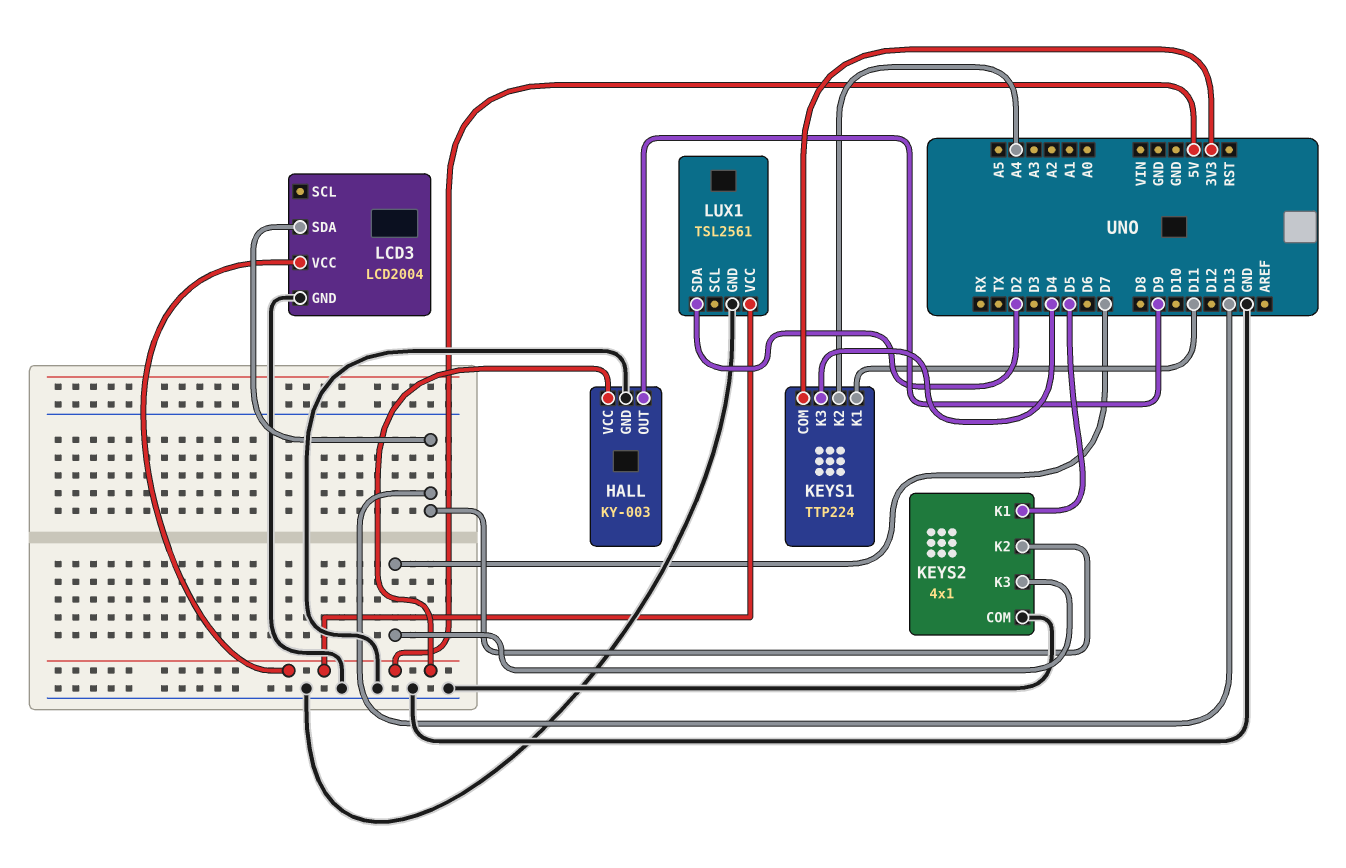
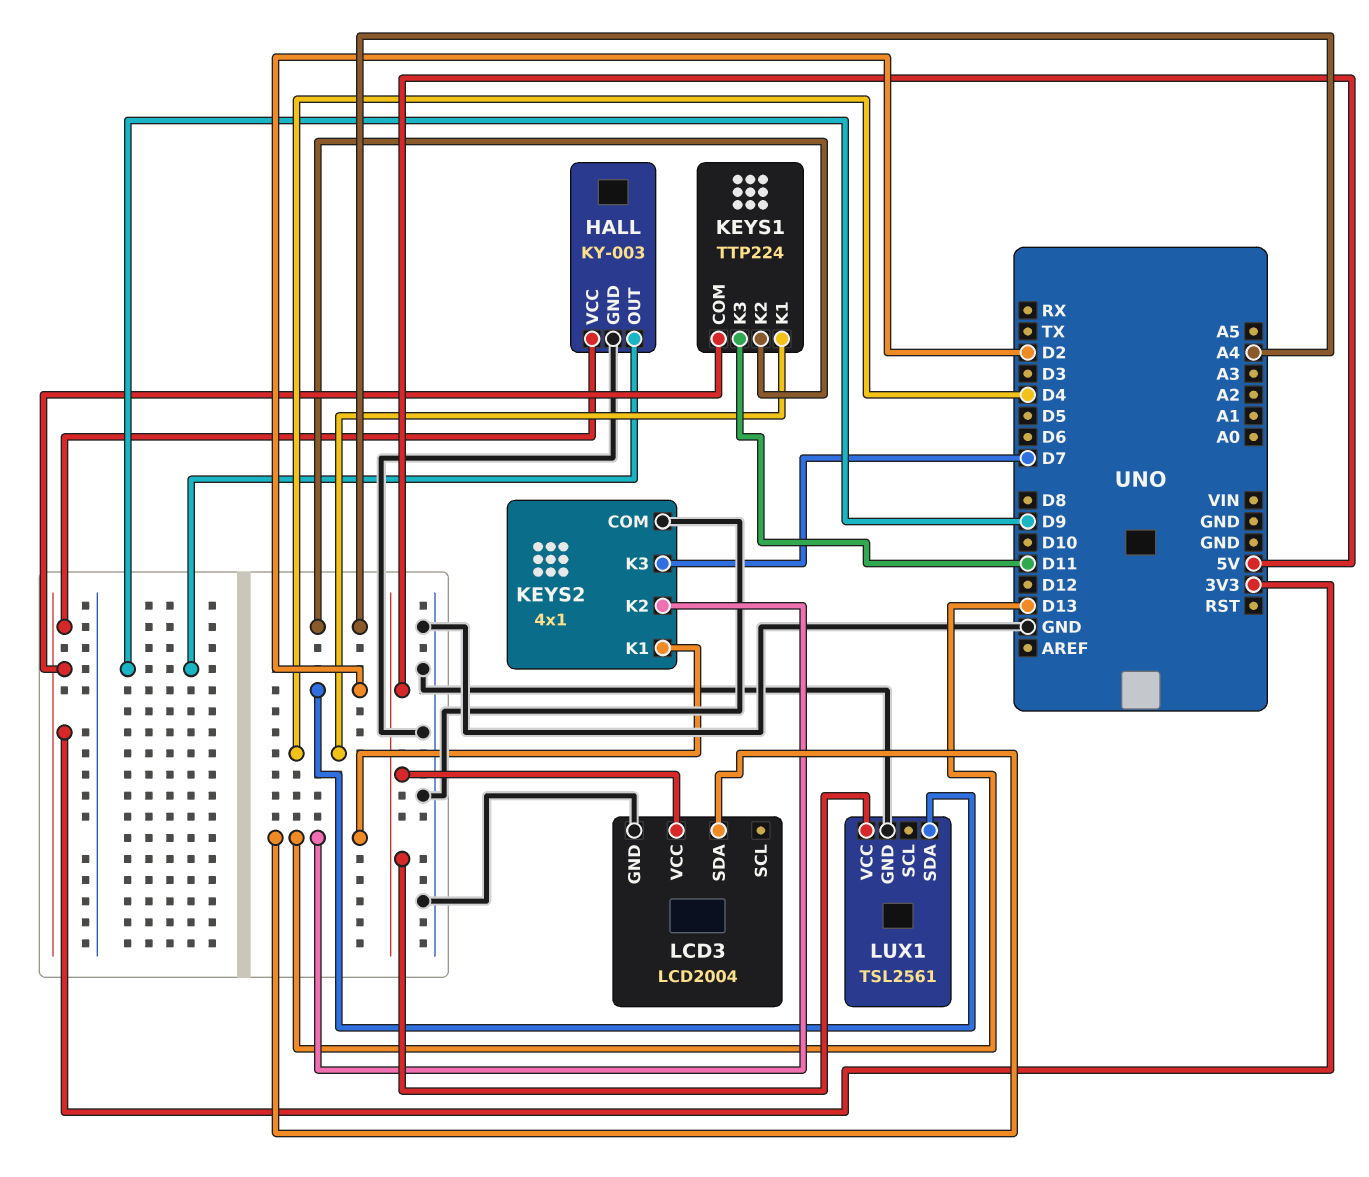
HALL pin VCC: 5V -> 3V3
KEYS1 pin K1: D11 -> D4
KEYS1 pin K3: D4 -> D11
KEYS2 pin K1: D5 -> D13

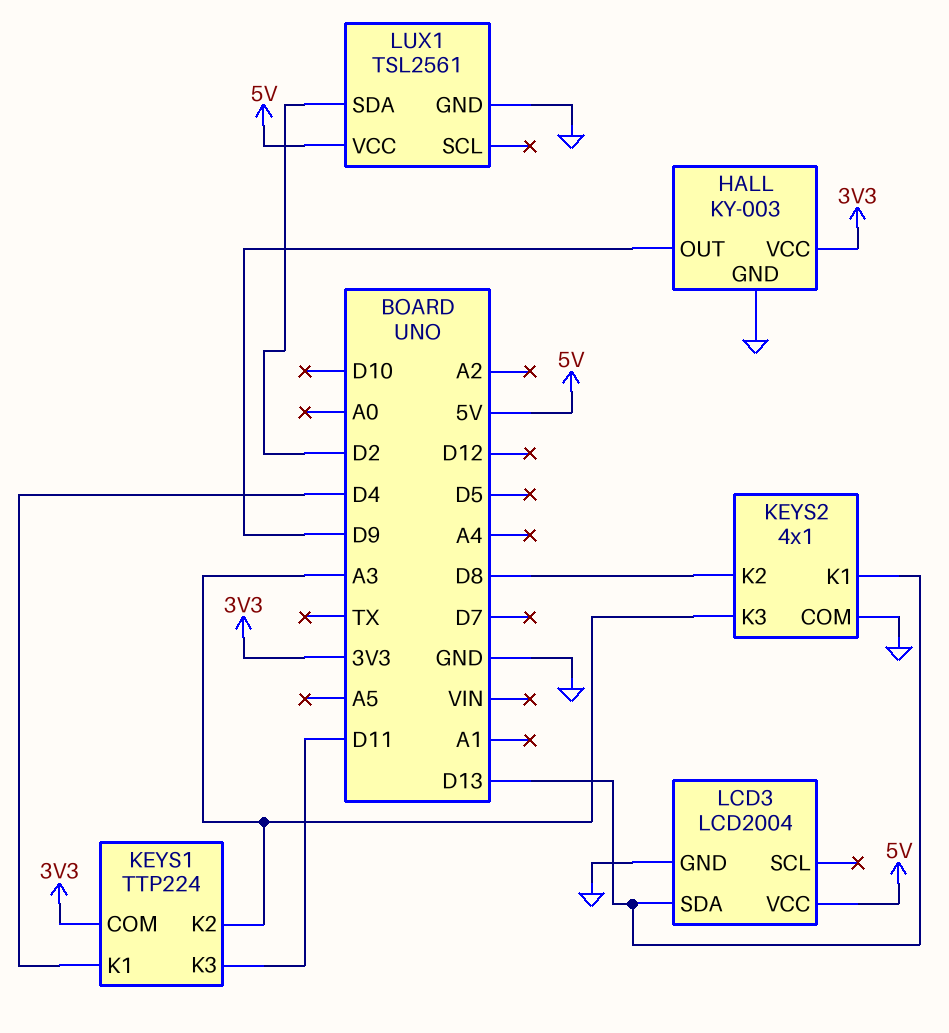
KEYS1 pin K2: A4 -> A3
KEYS2 pin K2: D13 -> D8
KEYS2 pin K3: D7 -> A3

